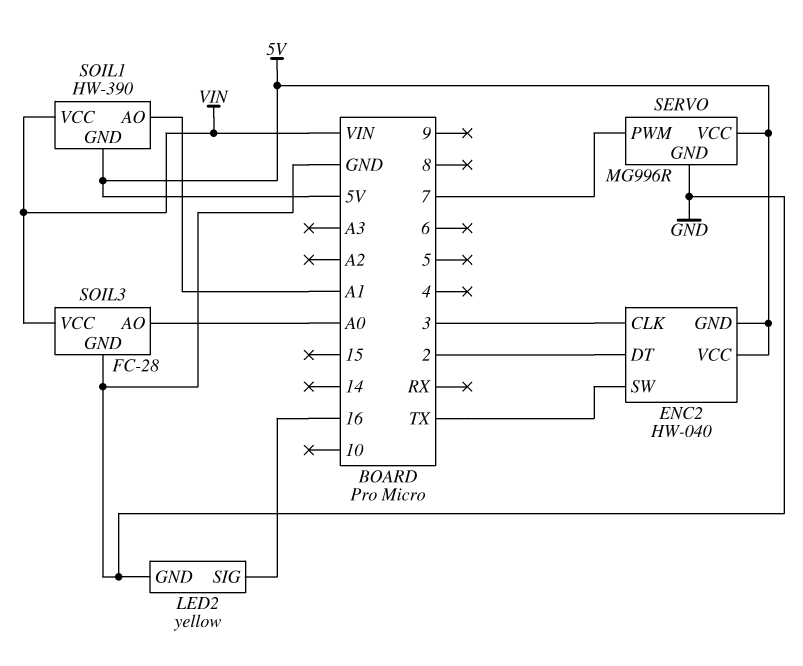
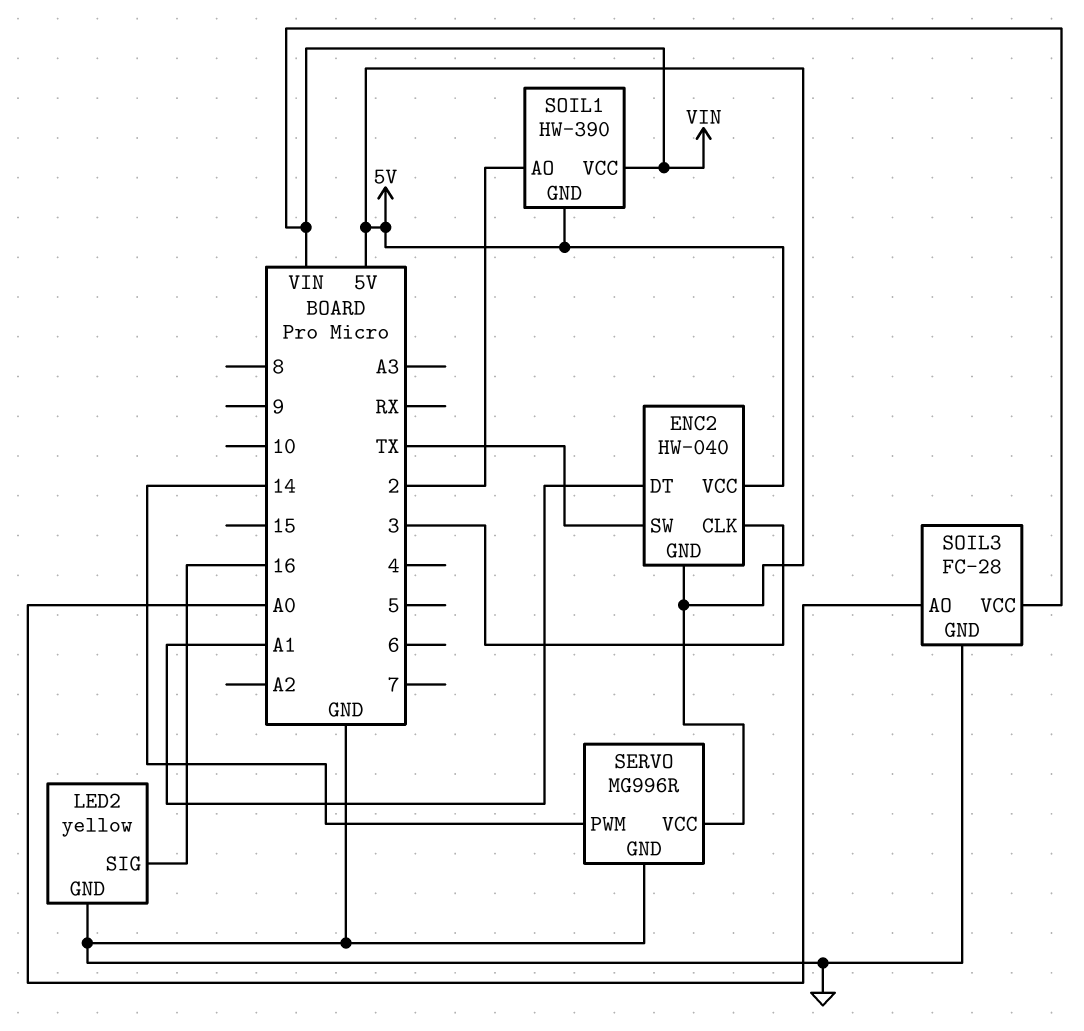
ENC2 pin DT: 2 -> A1
SERVO pin PWM: 7 -> 14
SOIL1 pin AO: A1 -> 2

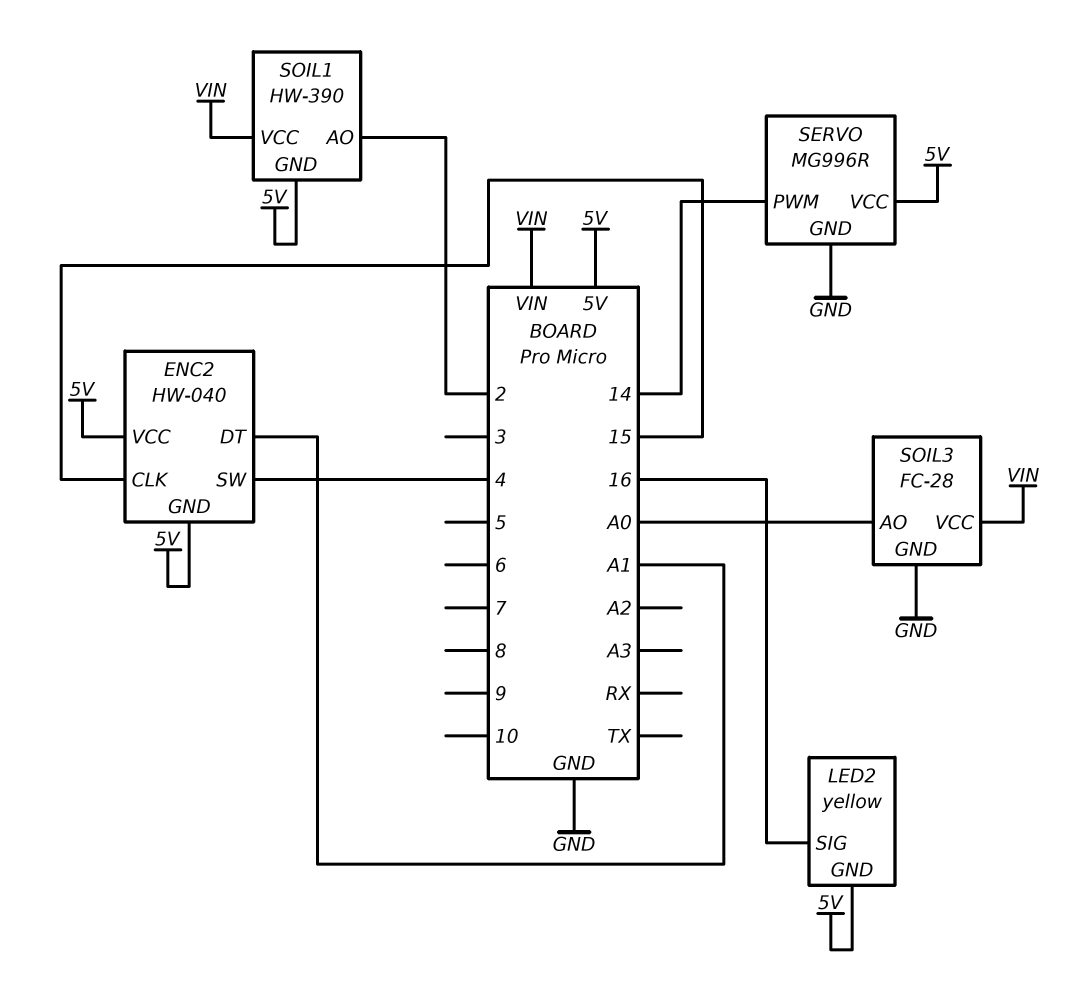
ENC2 pin CLK: 3 -> 15
ENC2 pin SW: TX -> 4
LED2 pin GND: GND -> 5V

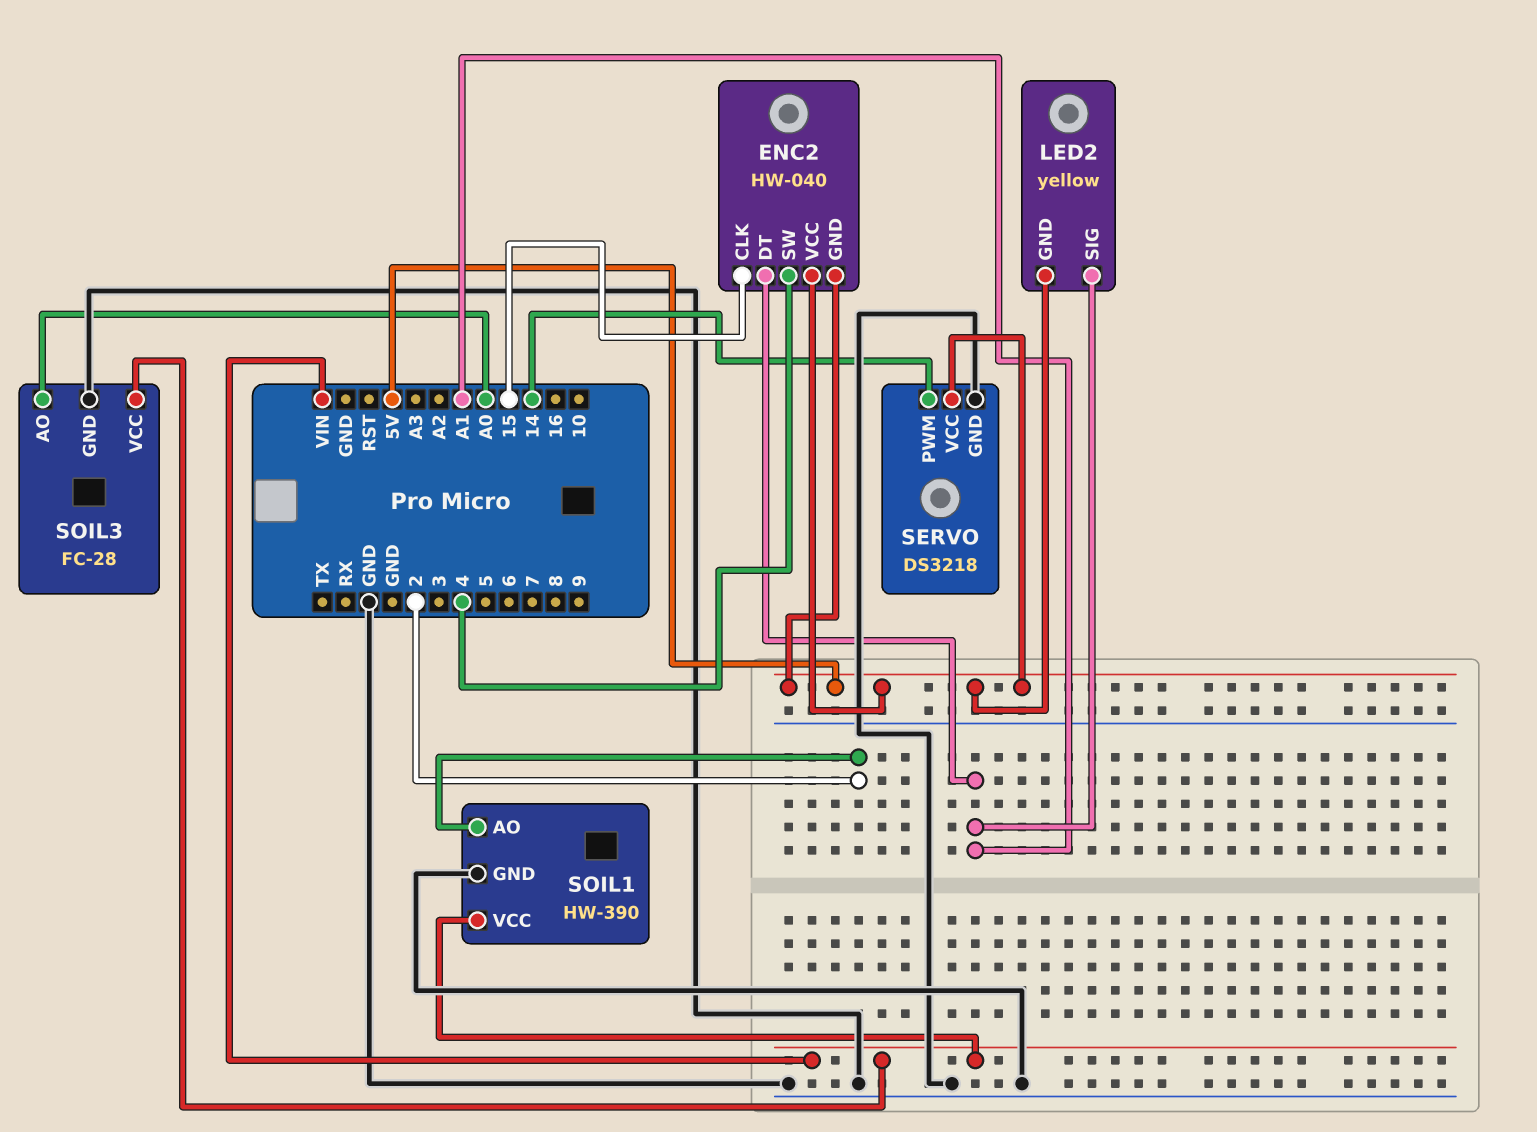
LED2 pin SIG: 16 -> A1
SERVO: MG996R -> DS3218
SOIL1 pin GND: 5V -> GND

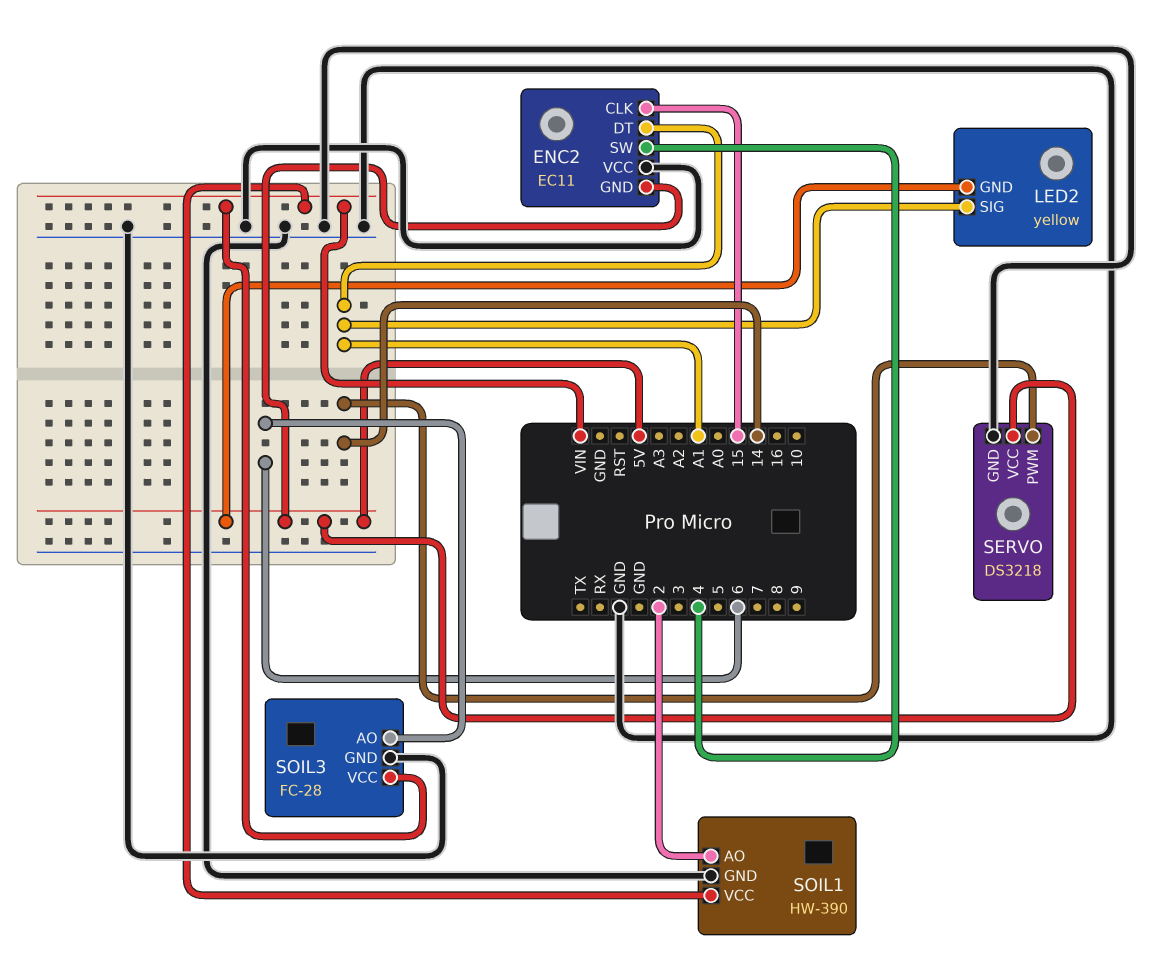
ENC2: HW-040 -> EC11
ENC2 pin VCC: 5V -> GND
SOIL3 pin AO: A0 -> 6

